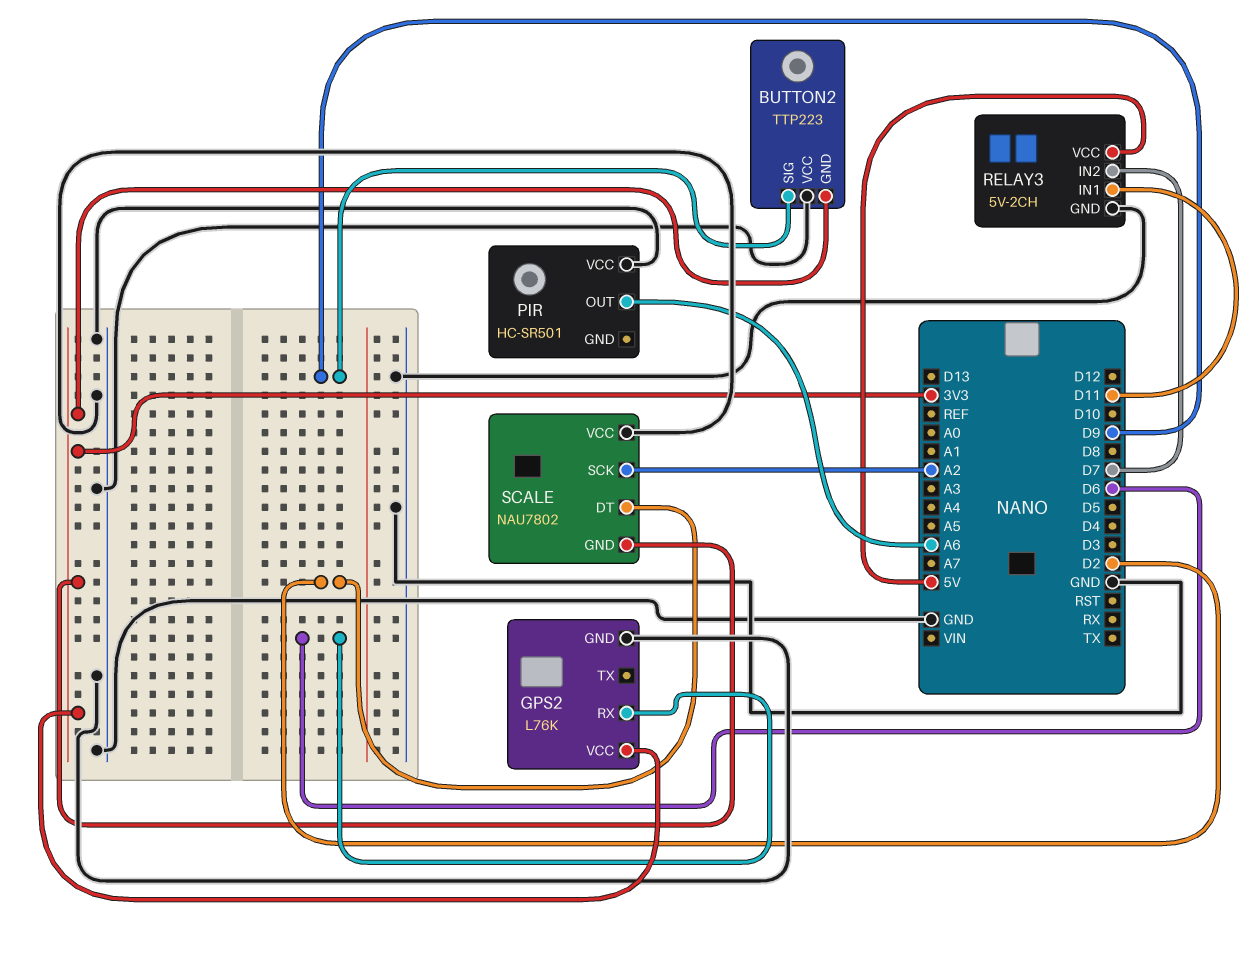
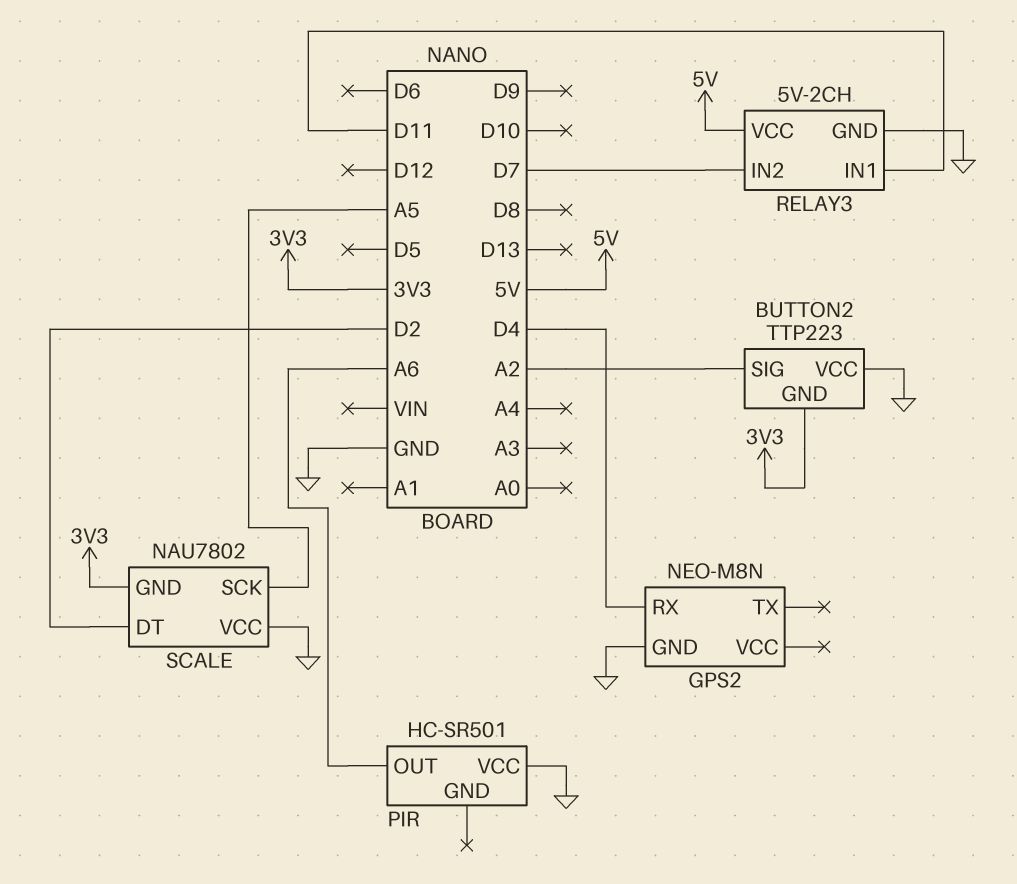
BUTTON2 pin SIG: D9 -> A2
GPS2: L76K -> NEO-M8N
GPS2 pin RX: D6 -> D4
GPS2 pin VCC: 3V3 -> none
SCALE pin SCK: A2 -> A5

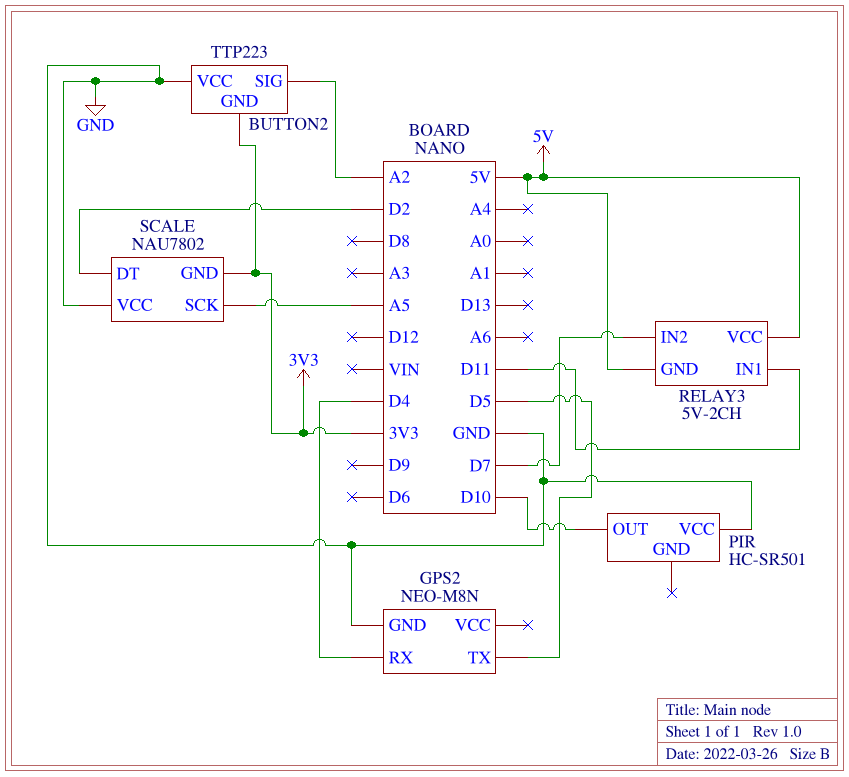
GPS2 pin TX: none -> D5
PIR pin OUT: A6 -> D10
RELAY3 pin GND: GND -> 5V

